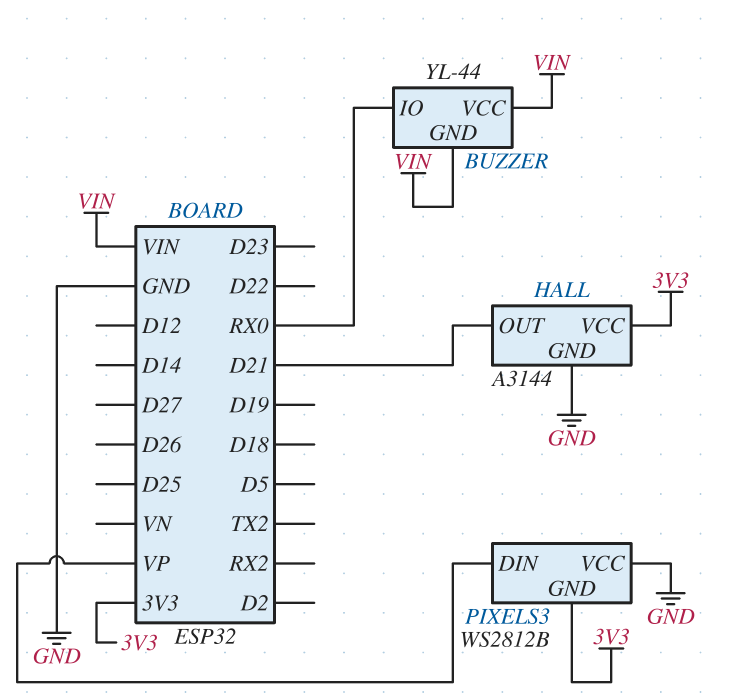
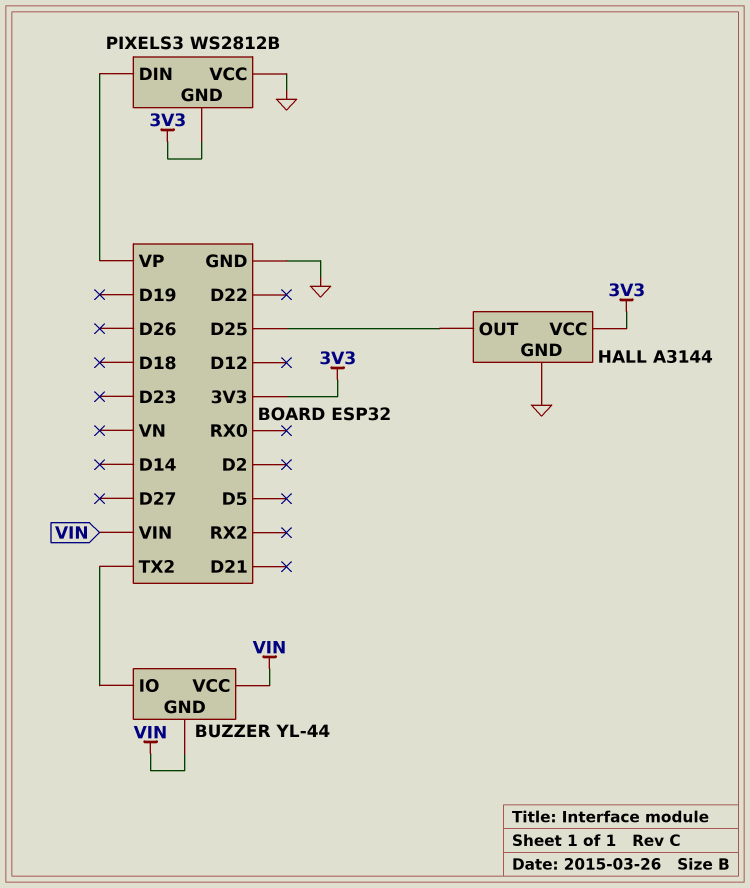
BUZZER pin IO: RX0 -> TX2
HALL pin OUT: D21 -> D25

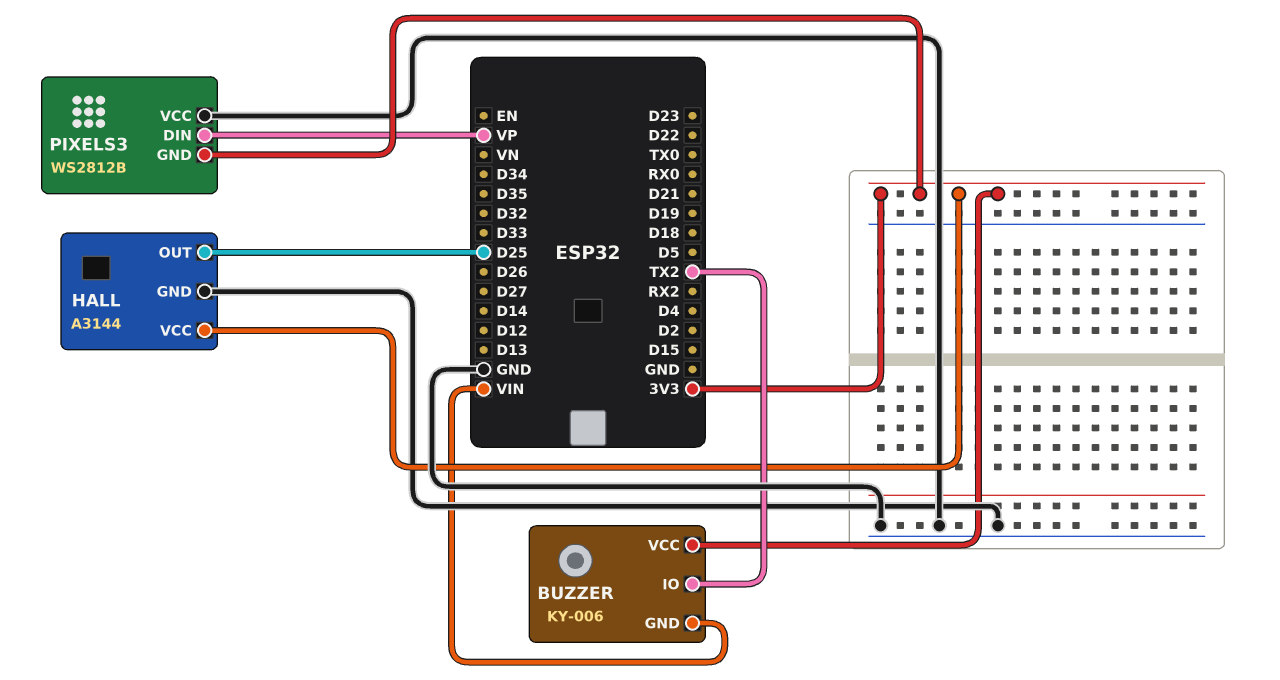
BUZZER: YL-44 -> KY-006
BUZZER pin VCC: VIN -> 3V3

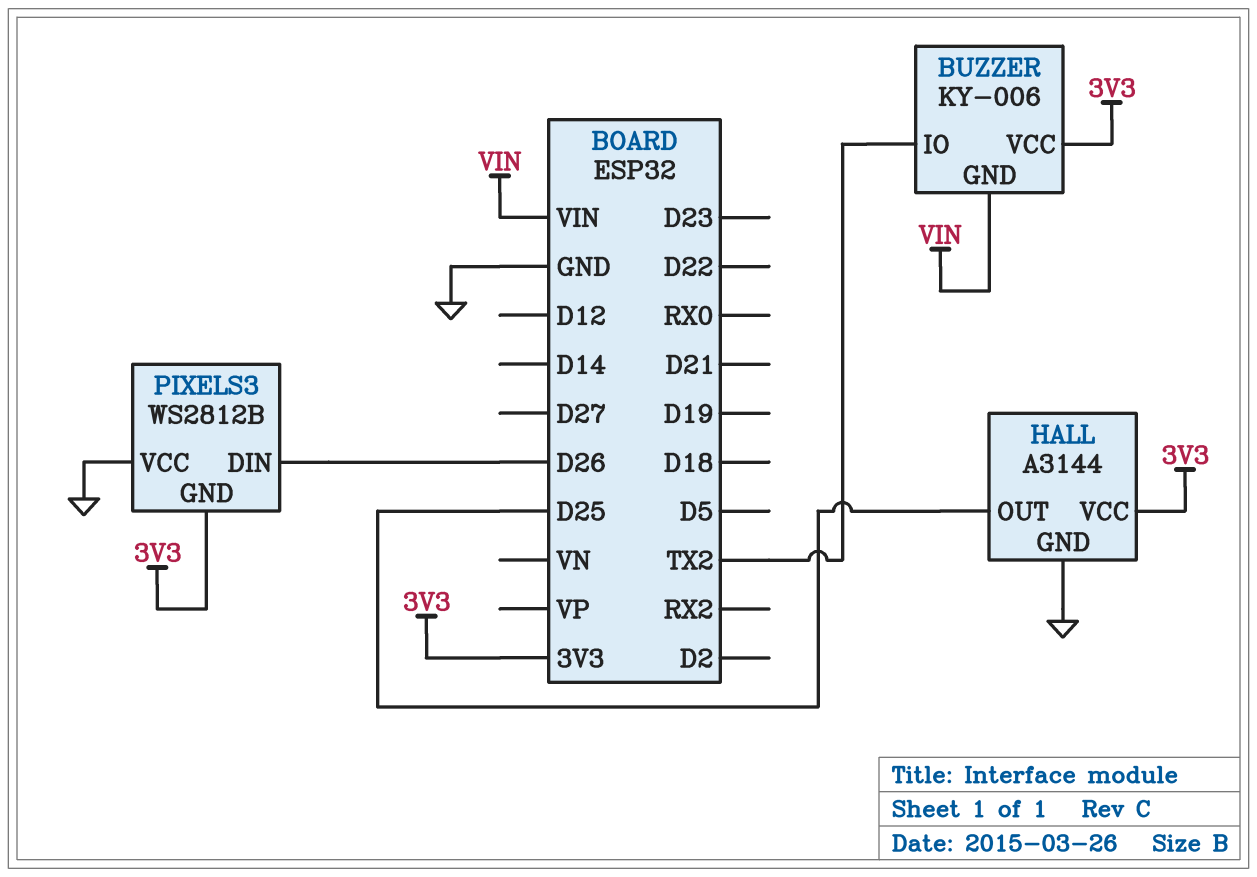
PIXELS3 pin DIN: VP -> D26

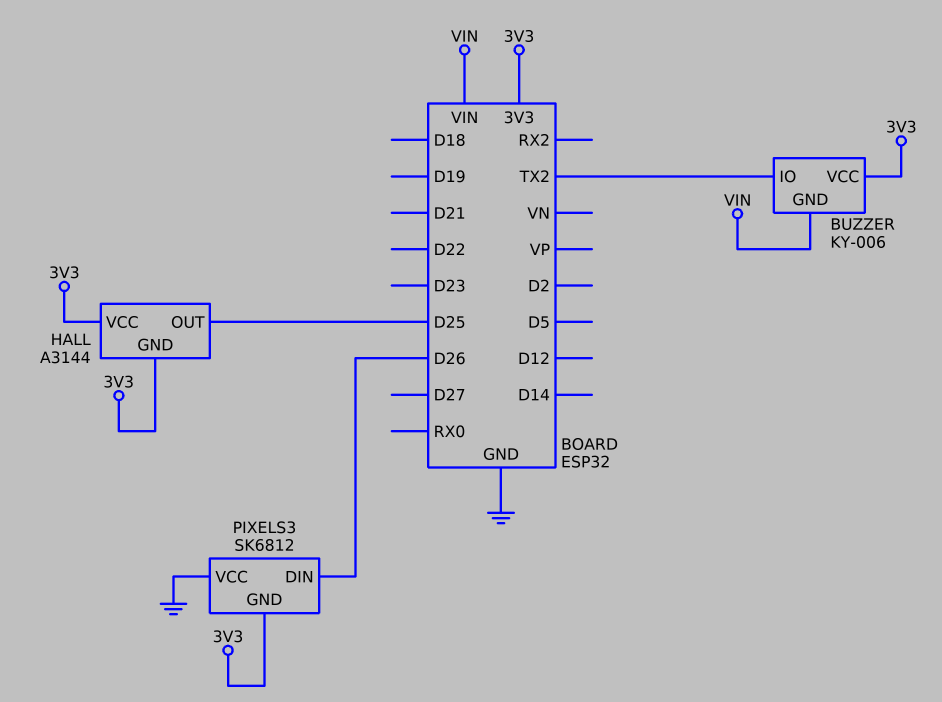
HALL pin GND: GND -> 3V3
PIXELS3: WS2812B -> SK6812

